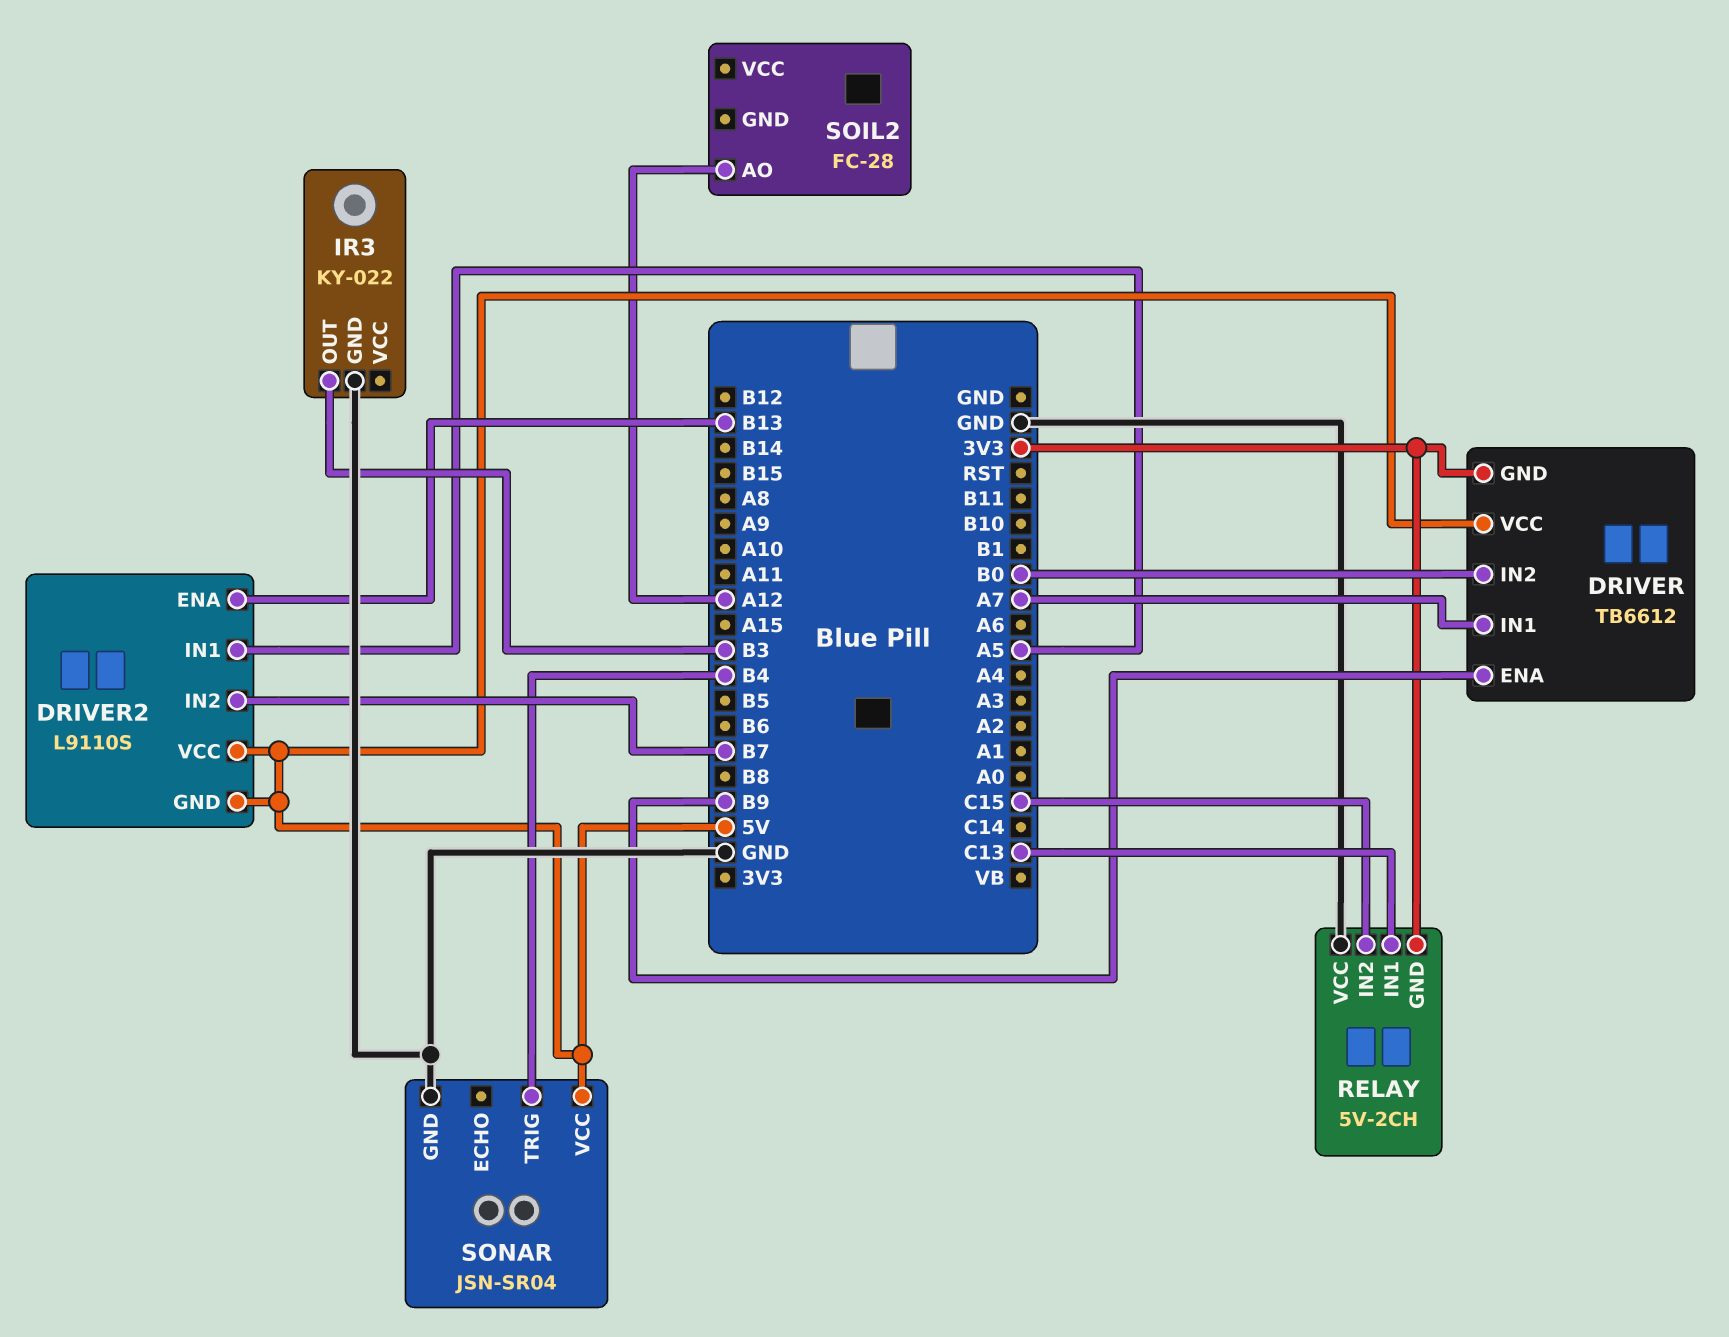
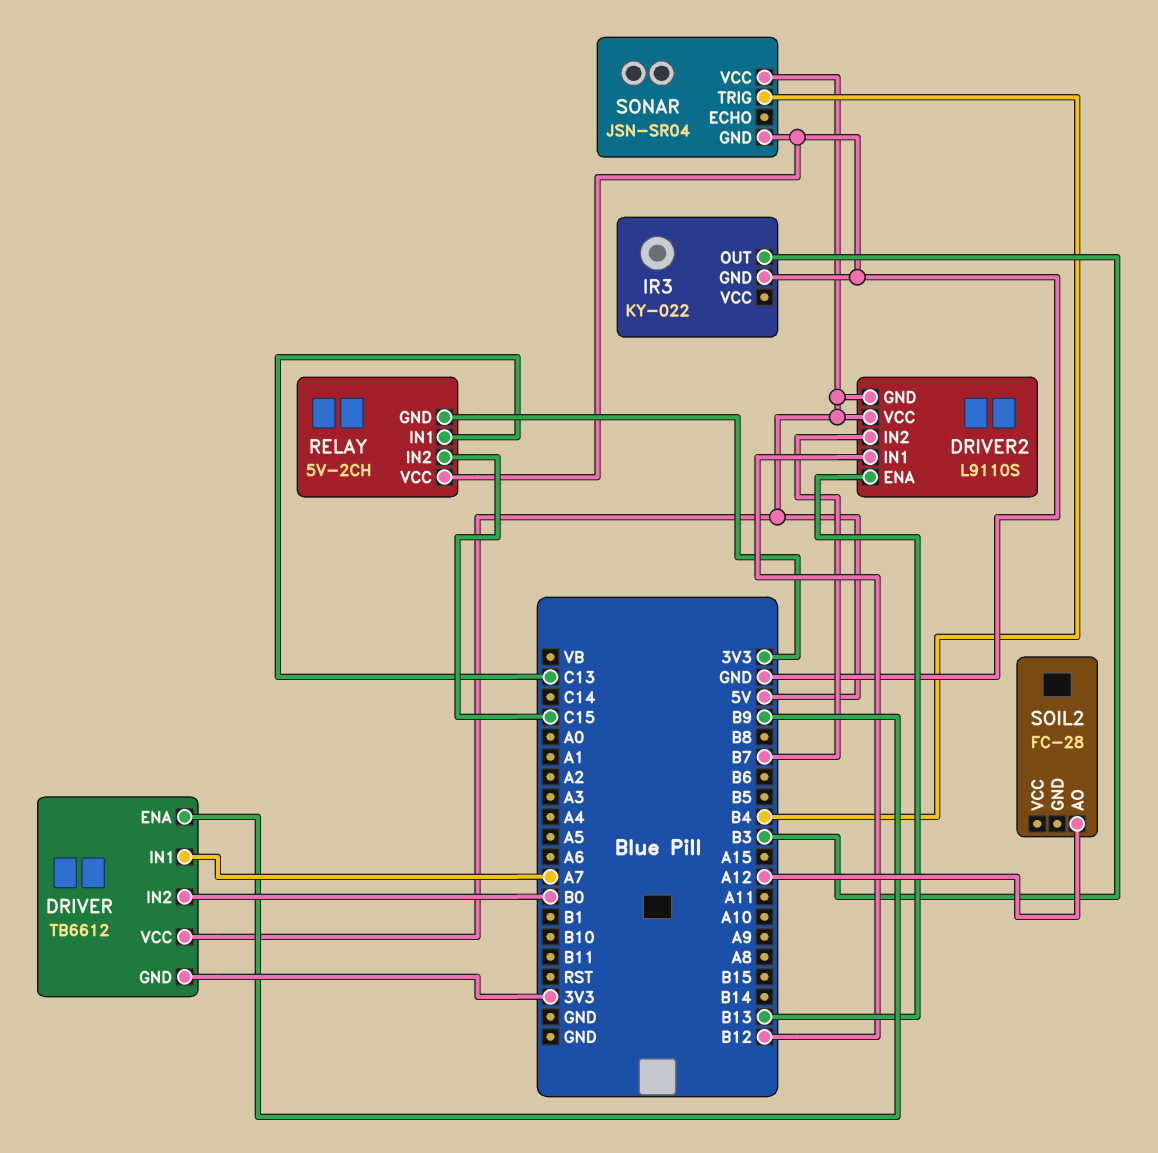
DRIVER2 pin IN1: A5 -> B12

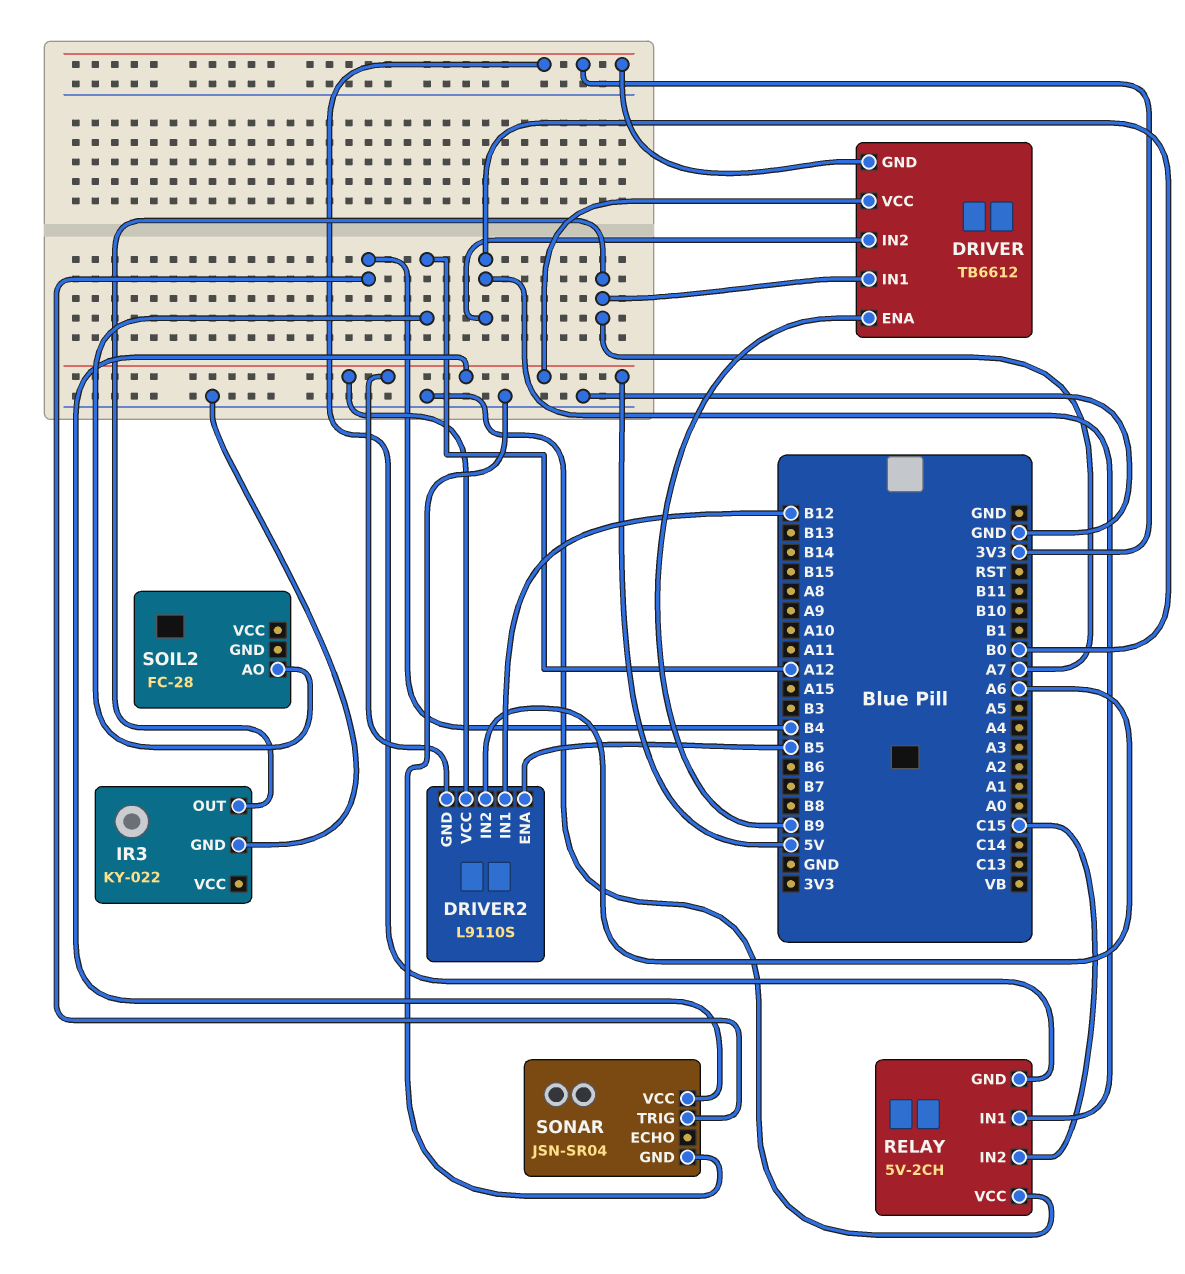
DRIVER2 pin ENA: B13 -> B5
DRIVER2 pin IN2: B7 -> A6
IR3 pin OUT: B3 -> A7
RELAY pin IN1: C13 -> B0

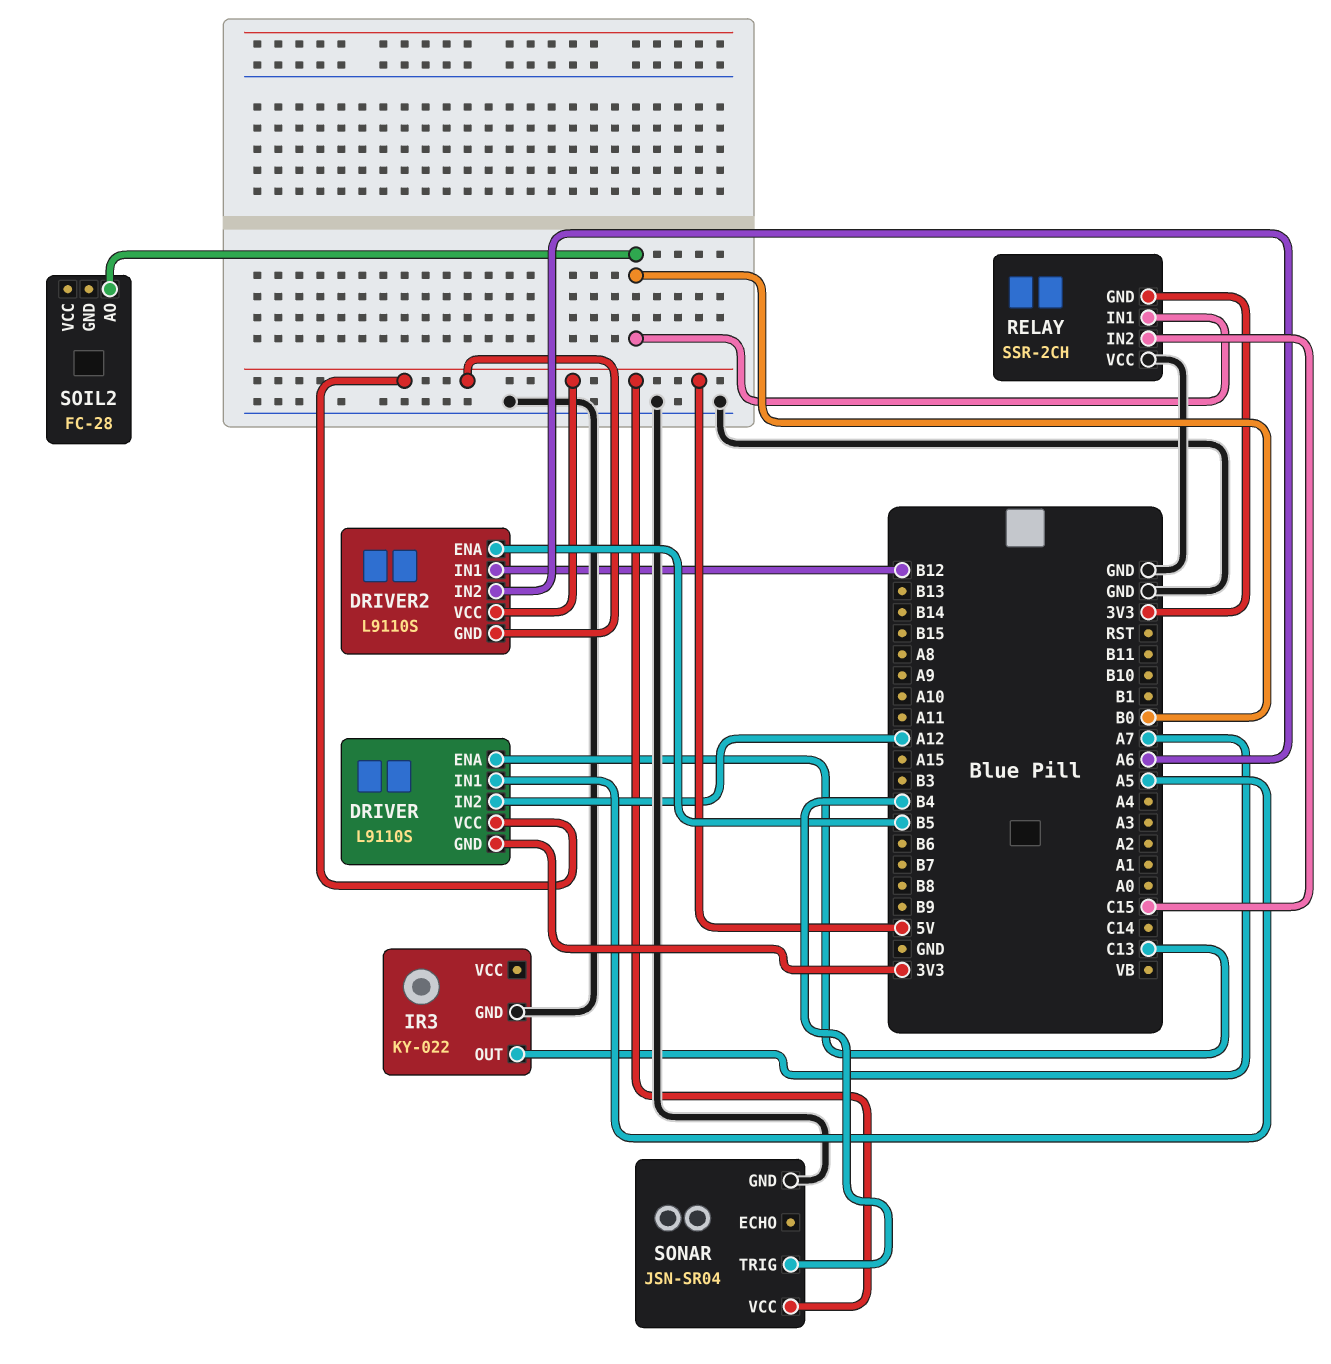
DRIVER: TB6612 -> L9110S
DRIVER pin ENA: B9 -> C13
DRIVER pin IN1: A7 -> A5
DRIVER pin IN2: B0 -> A12
RELAY: 5V-2CH -> SSR-2CH
SOIL2 pin AO: A12 -> B0

